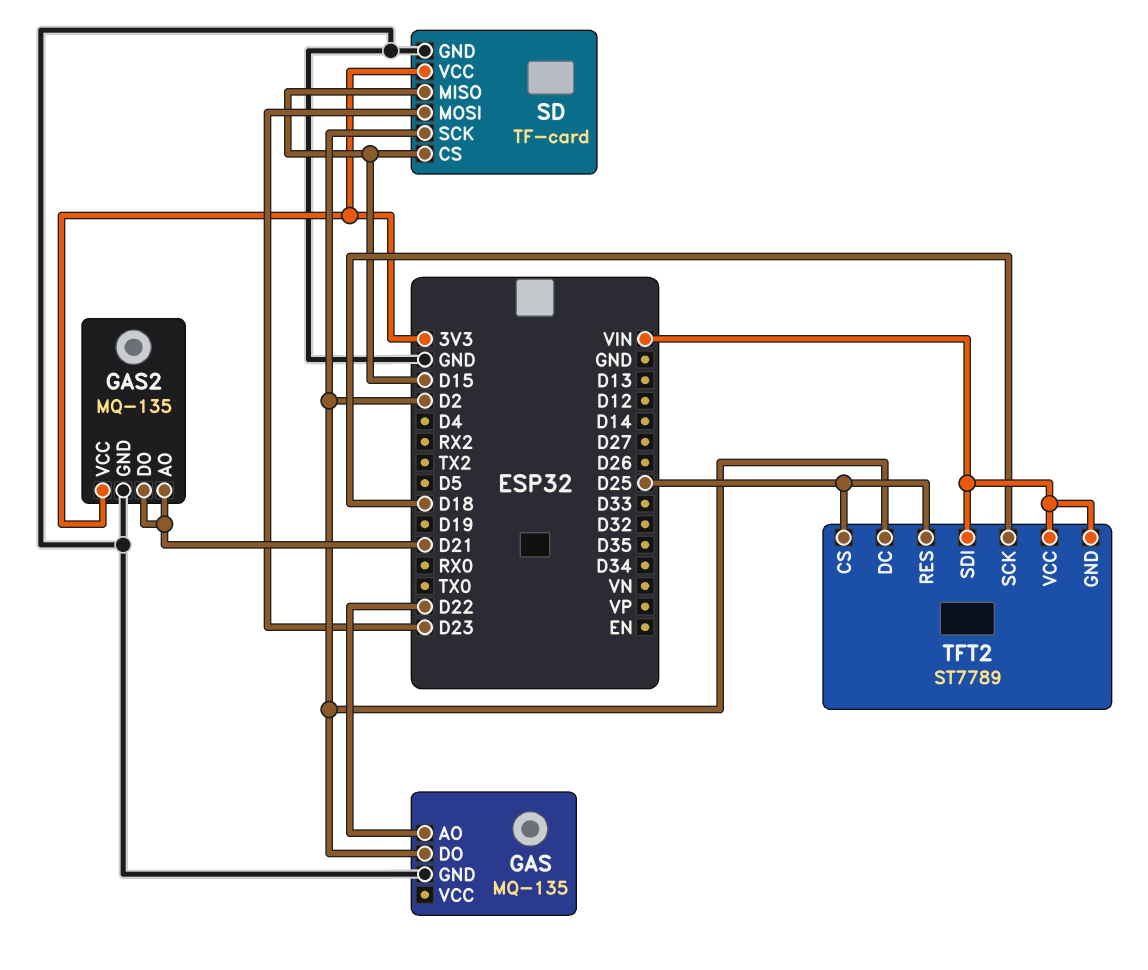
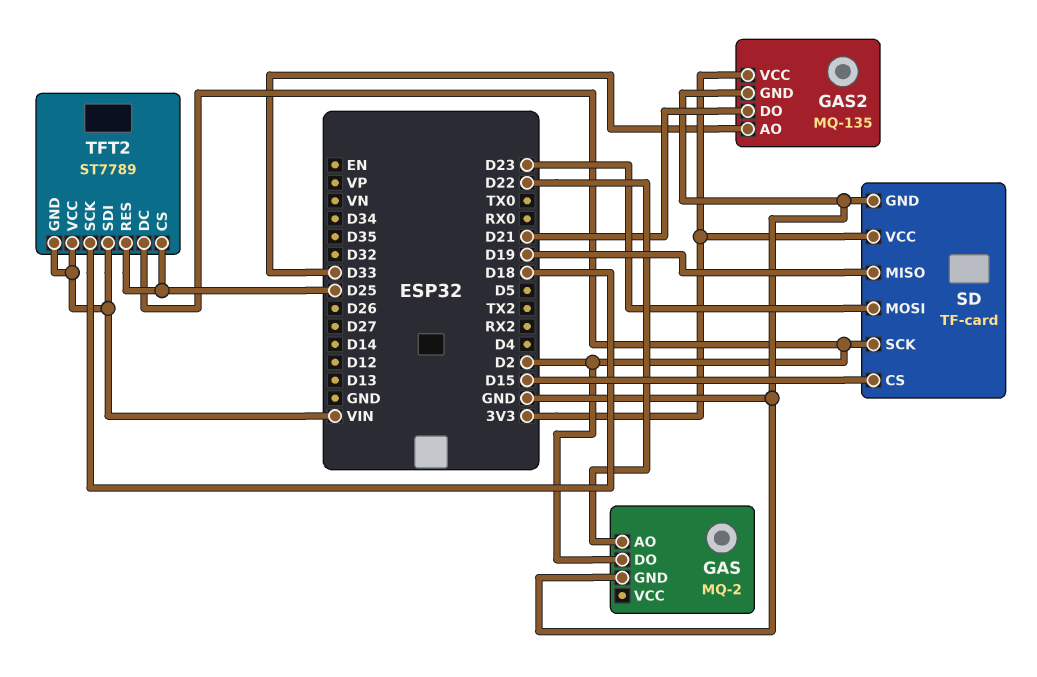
GAS: MQ-135 -> MQ-2
GAS2 pin AO: D21 -> D33
SD pin MISO: D15 -> D19

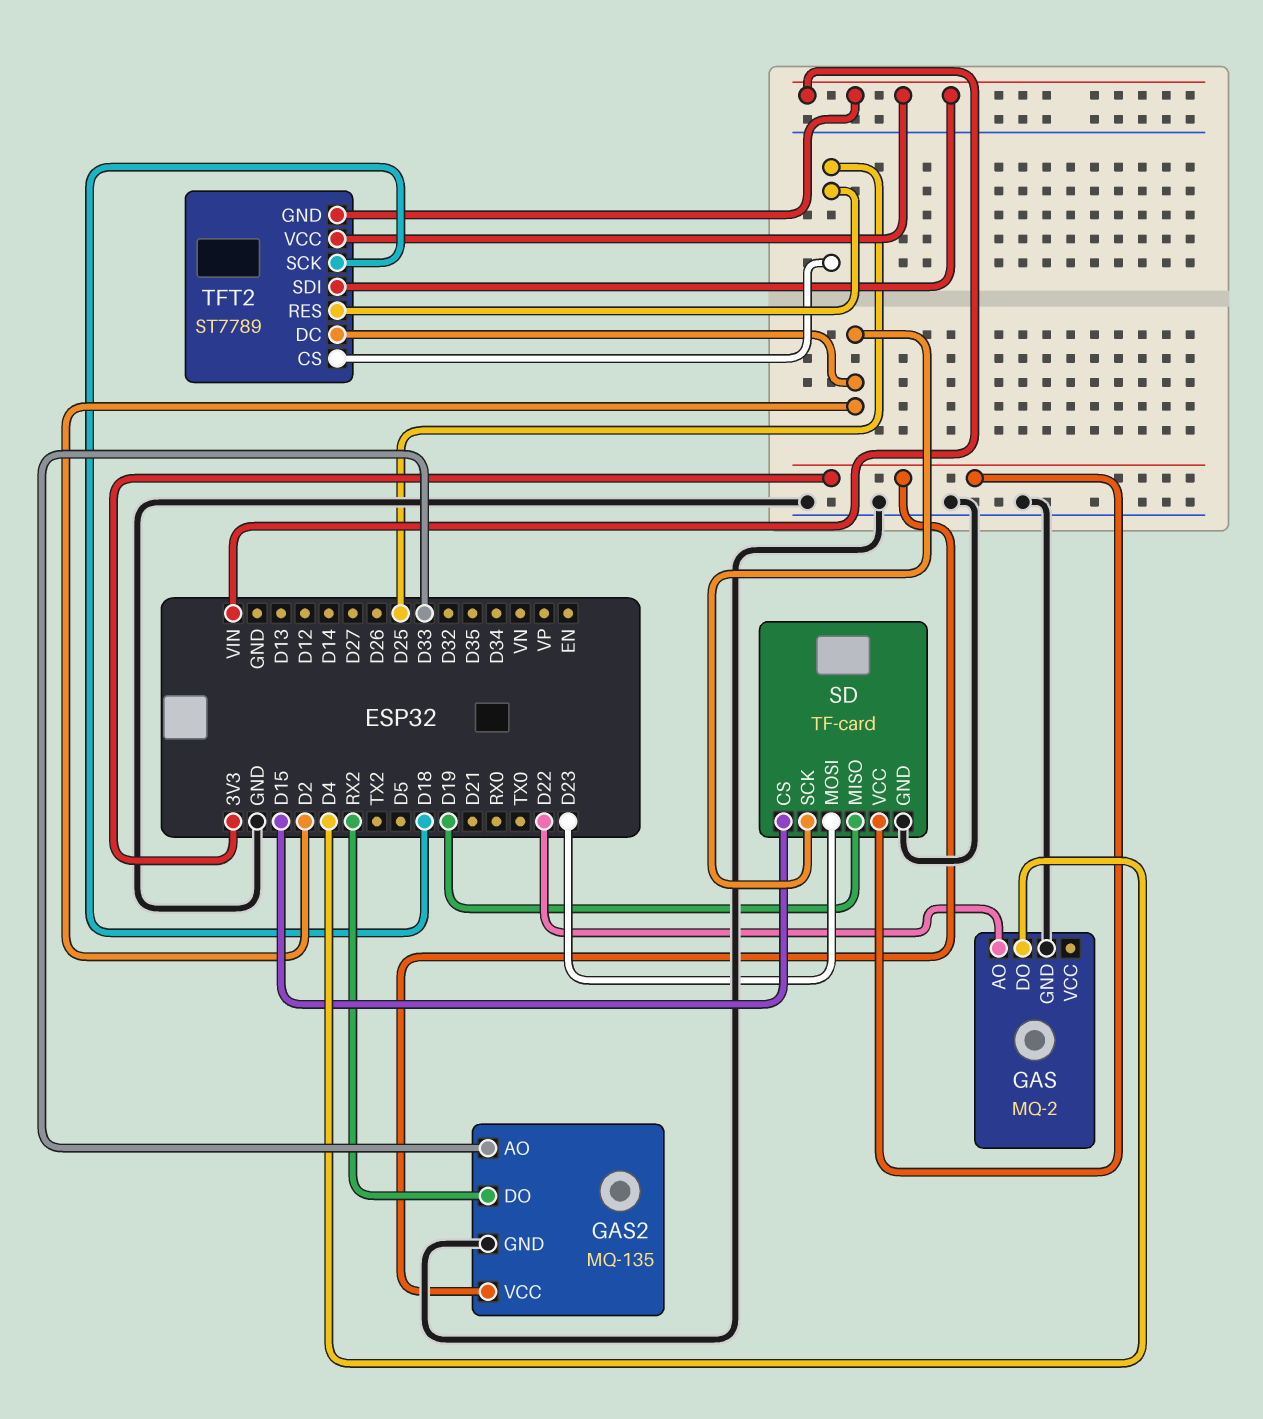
GAS pin DO: D2 -> D4
GAS2 pin DO: D21 -> RX2

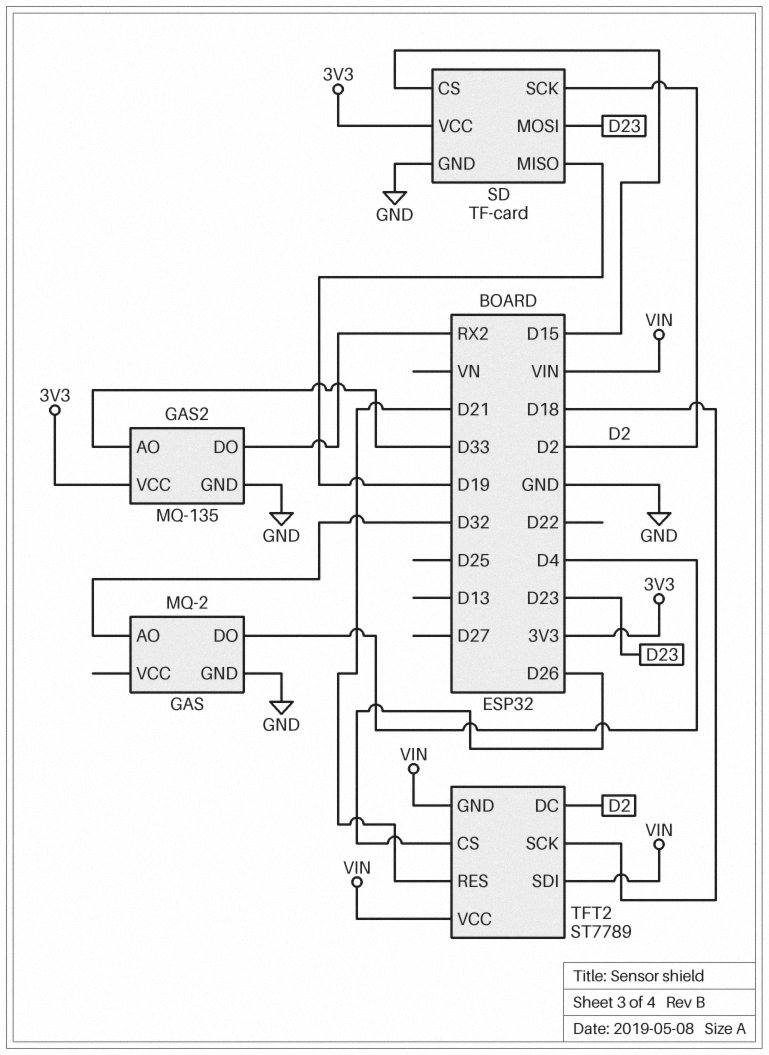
GAS pin AO: D22 -> D32
TFT2 pin CS: D25 -> D26
TFT2 pin RES: D25 -> D21

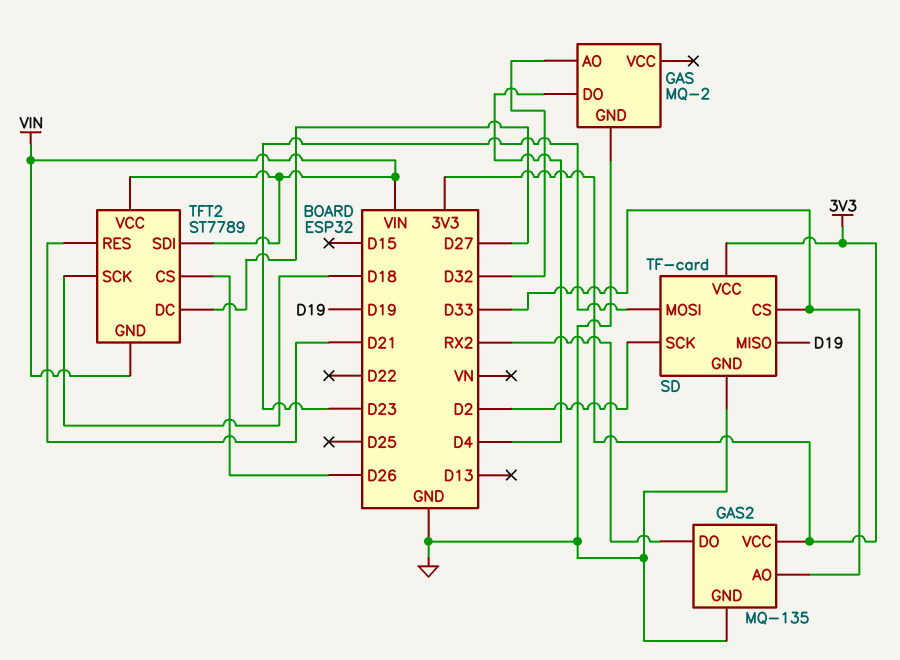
SD pin CS: D15 -> D33
TFT2 pin DC: D2 -> D27

